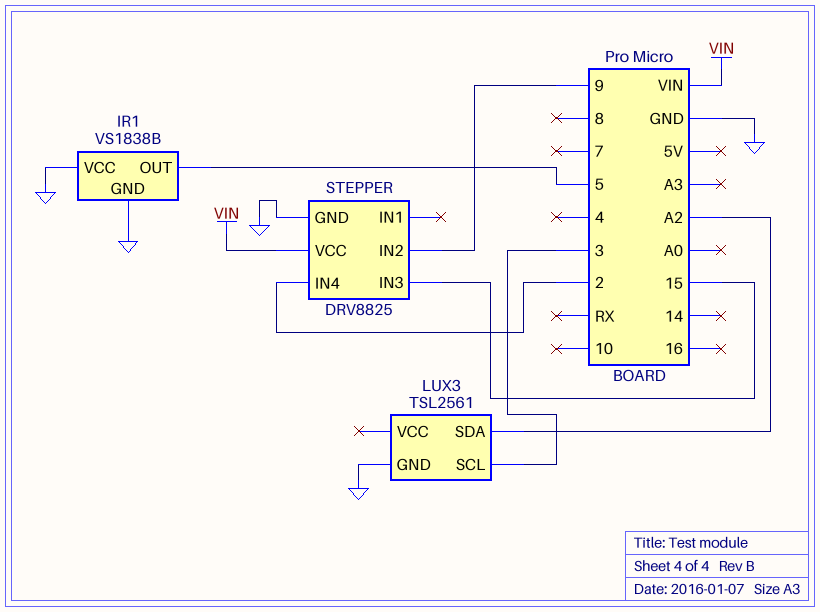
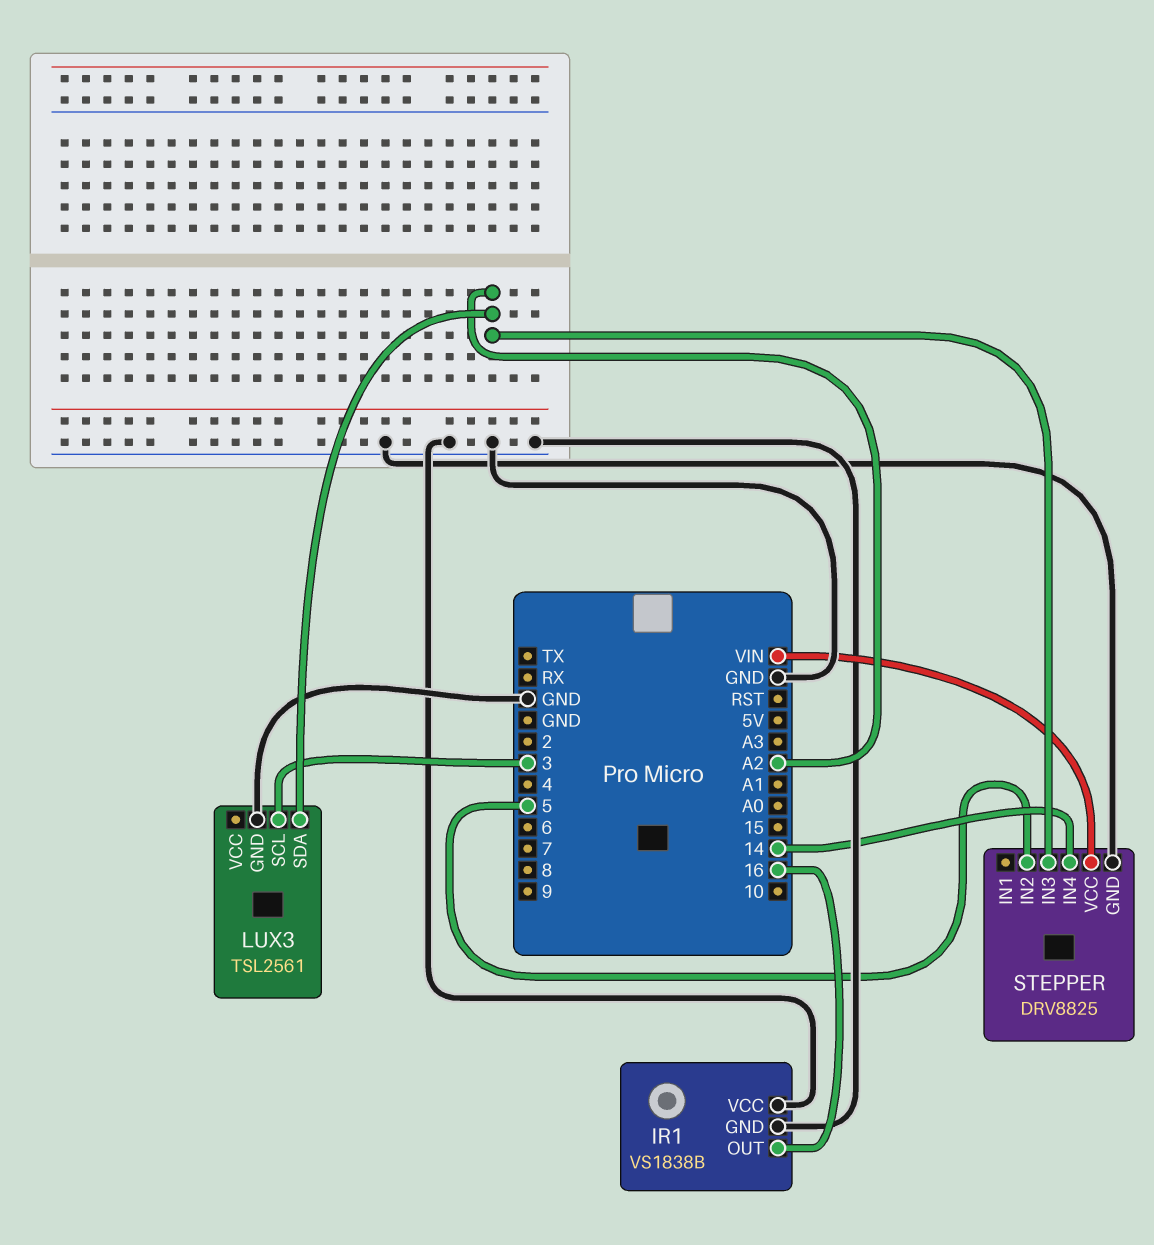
IR1 pin OUT: 5 -> 16
STEPPER pin IN2: 9 -> 5
STEPPER pin IN3: 15 -> A2
STEPPER pin IN4: 2 -> 14

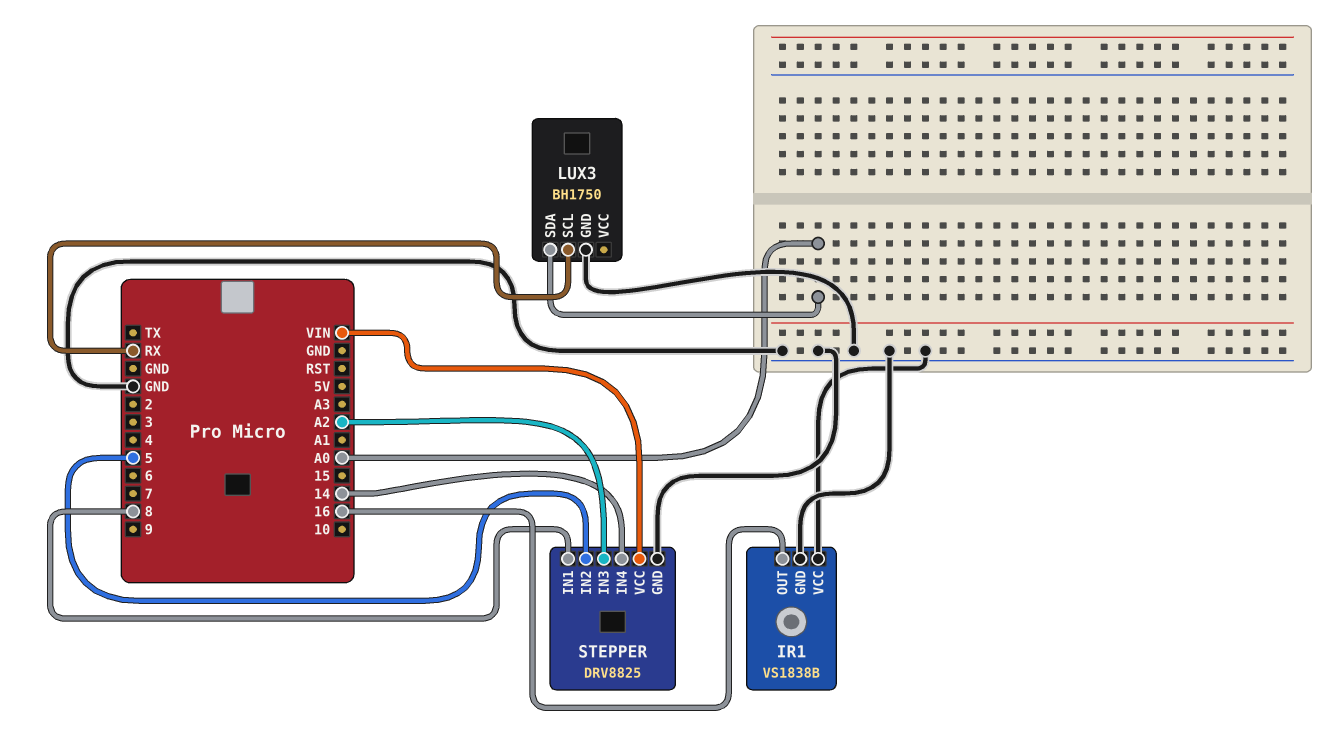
LUX3: TSL2561 -> BH1750
LUX3 pin SCL: 3 -> RX
LUX3 pin SDA: A2 -> A0
STEPPER pin IN1: none -> 8

